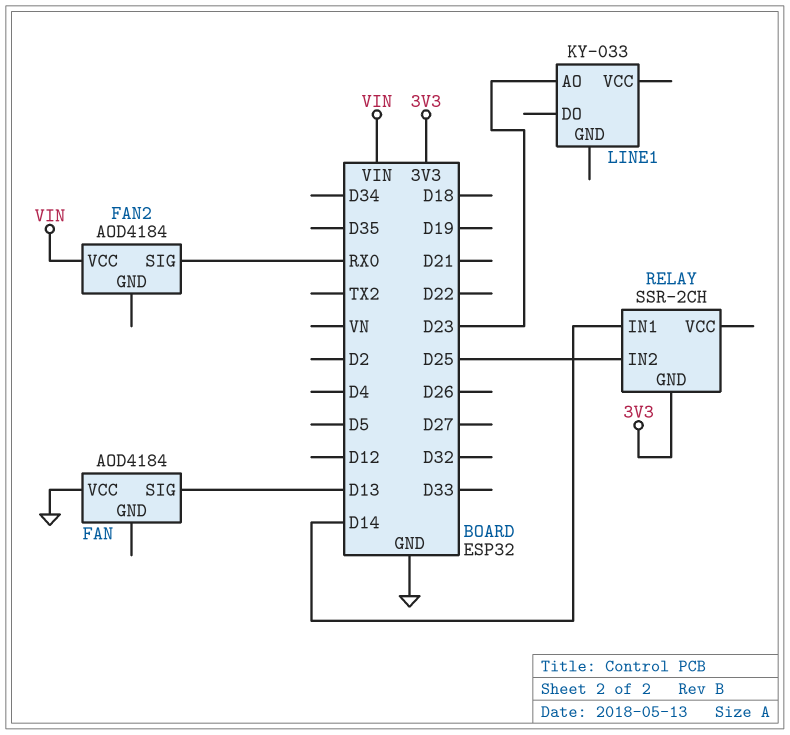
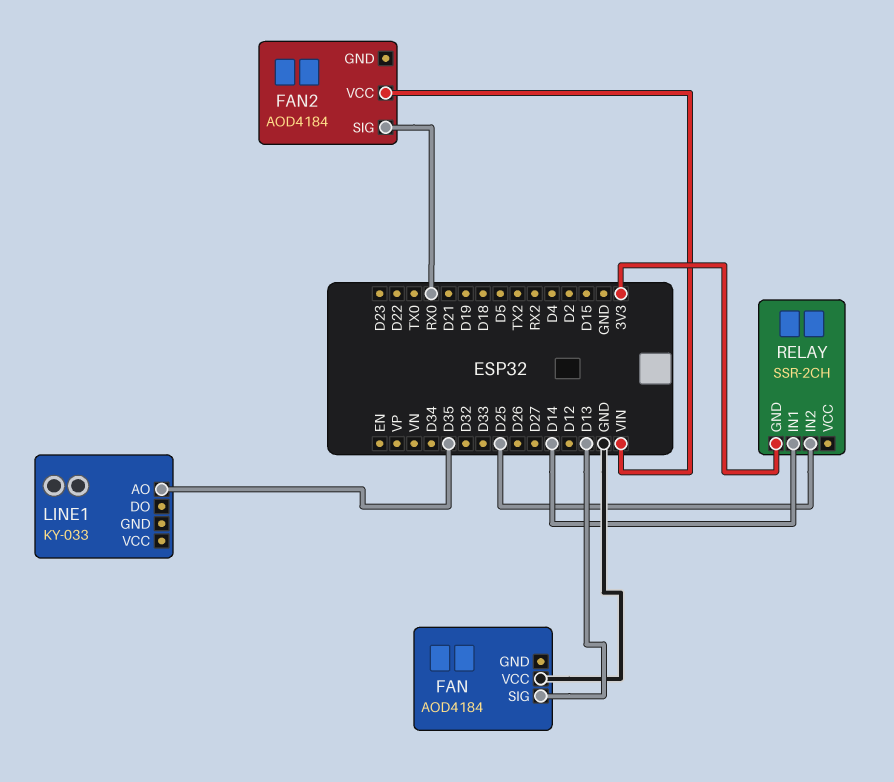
LINE1 pin AO: D23 -> D35

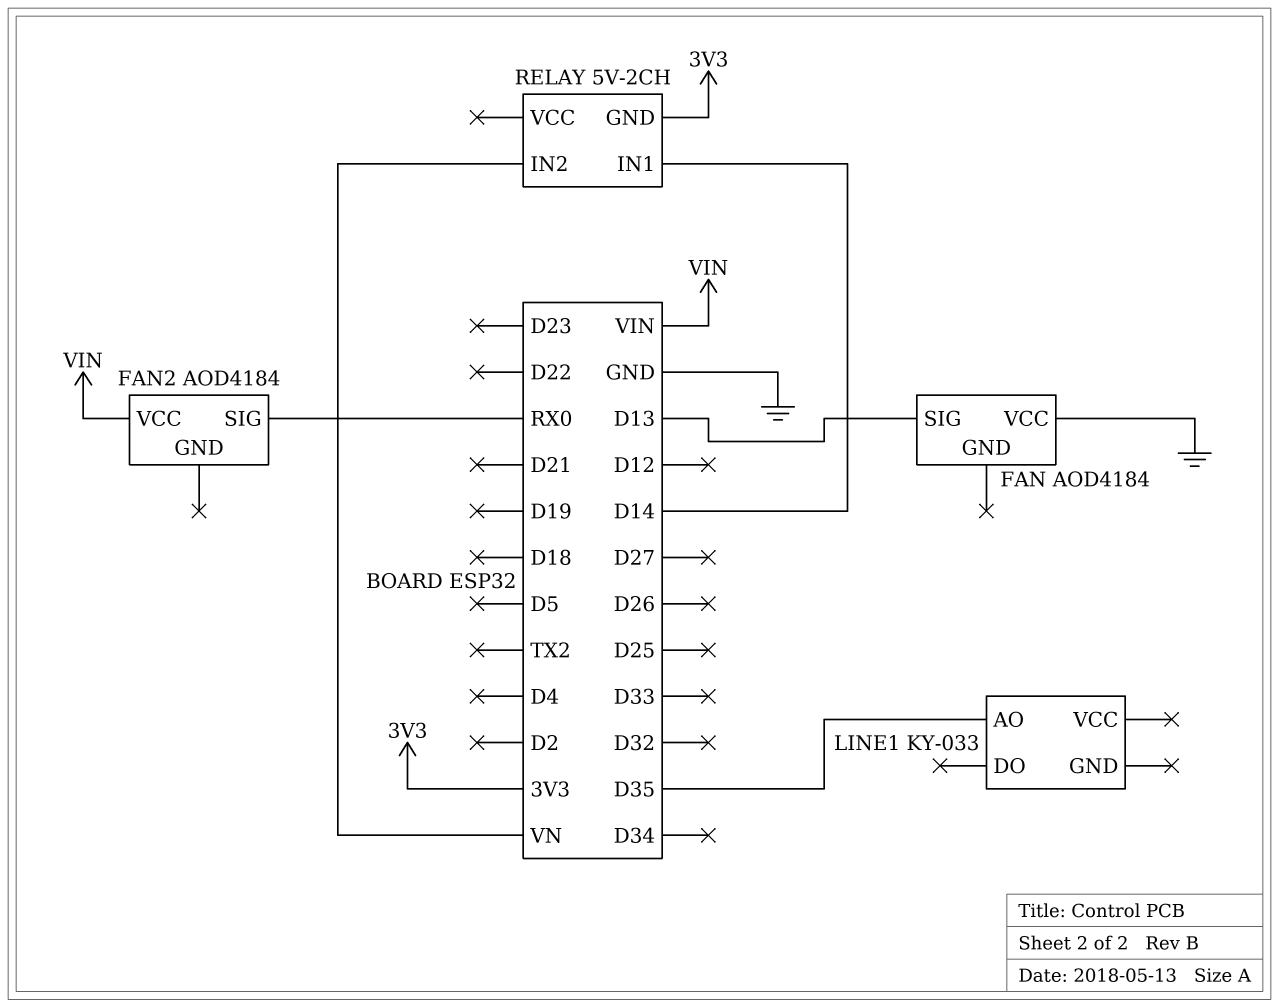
RELAY: SSR-2CH -> 5V-2CH
RELAY pin IN2: D25 -> VN

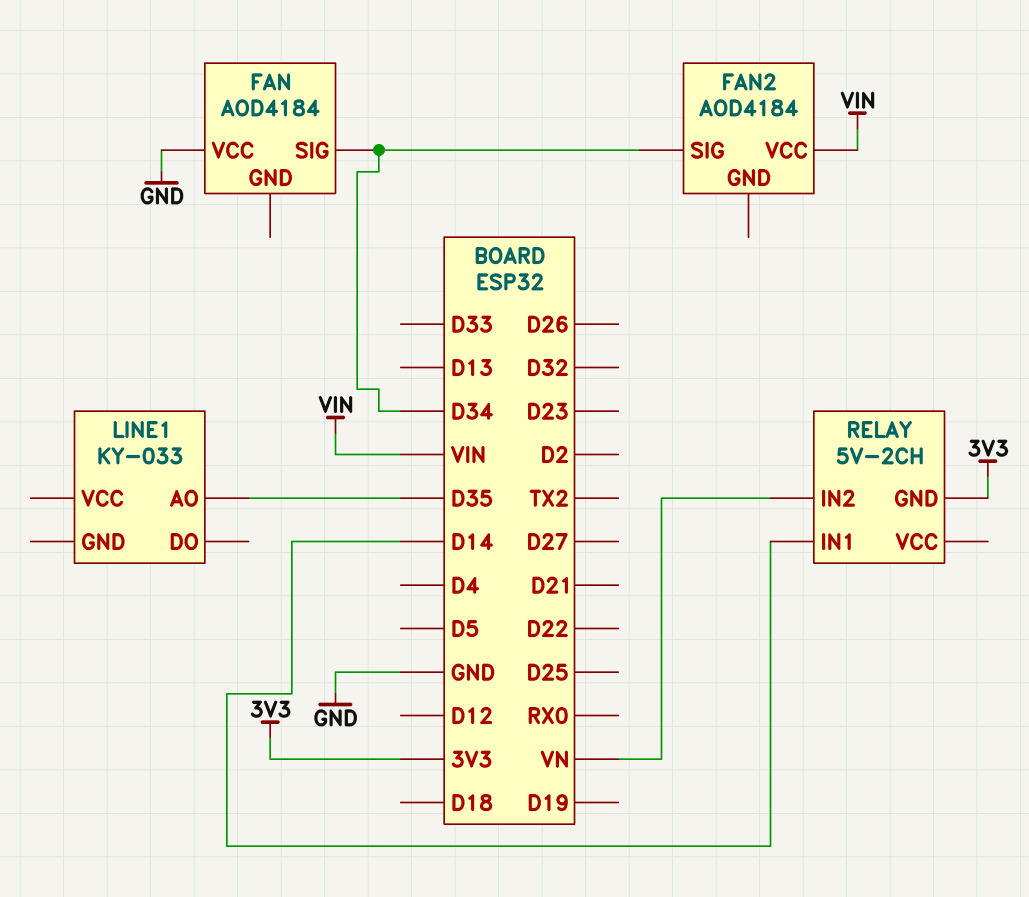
FAN pin SIG: D13 -> D34
FAN2 pin SIG: RX0 -> D34

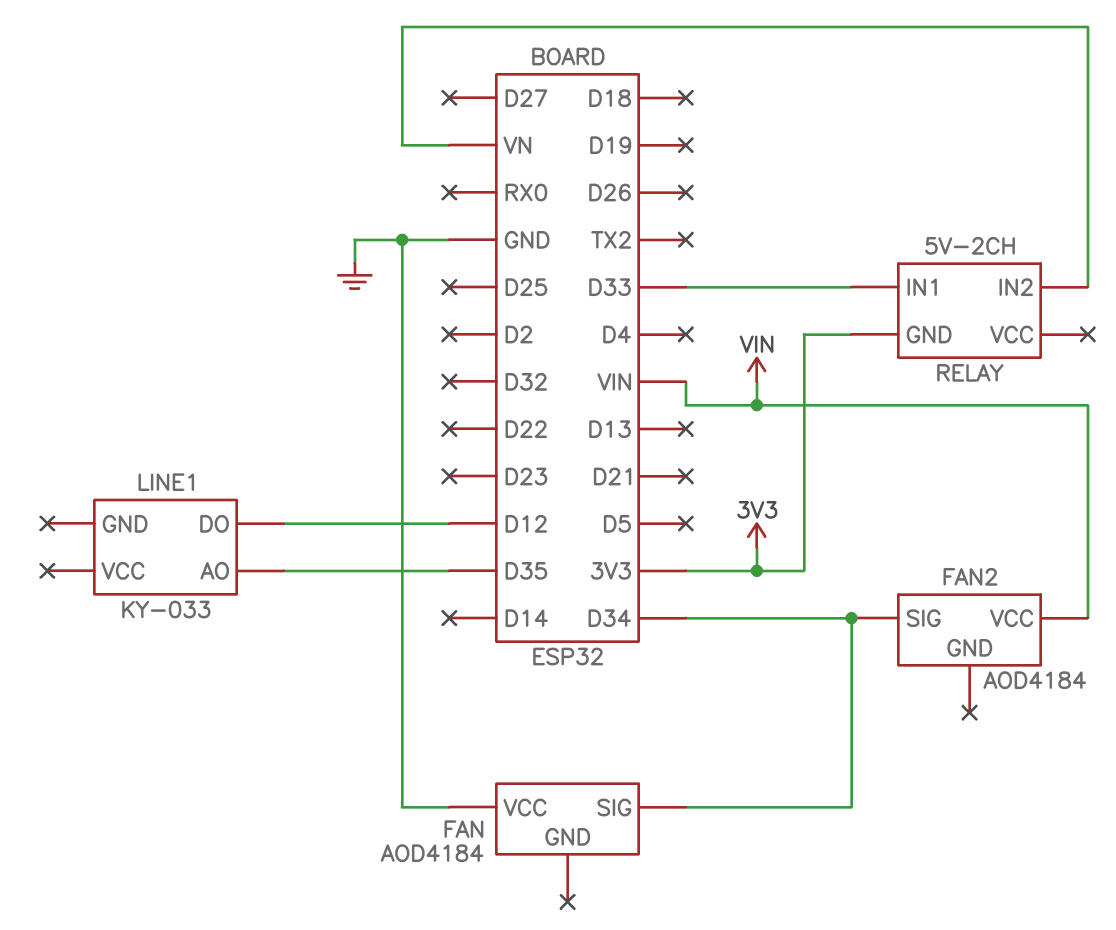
LINE1 pin DO: none -> D12
RELAY pin IN1: D14 -> D33

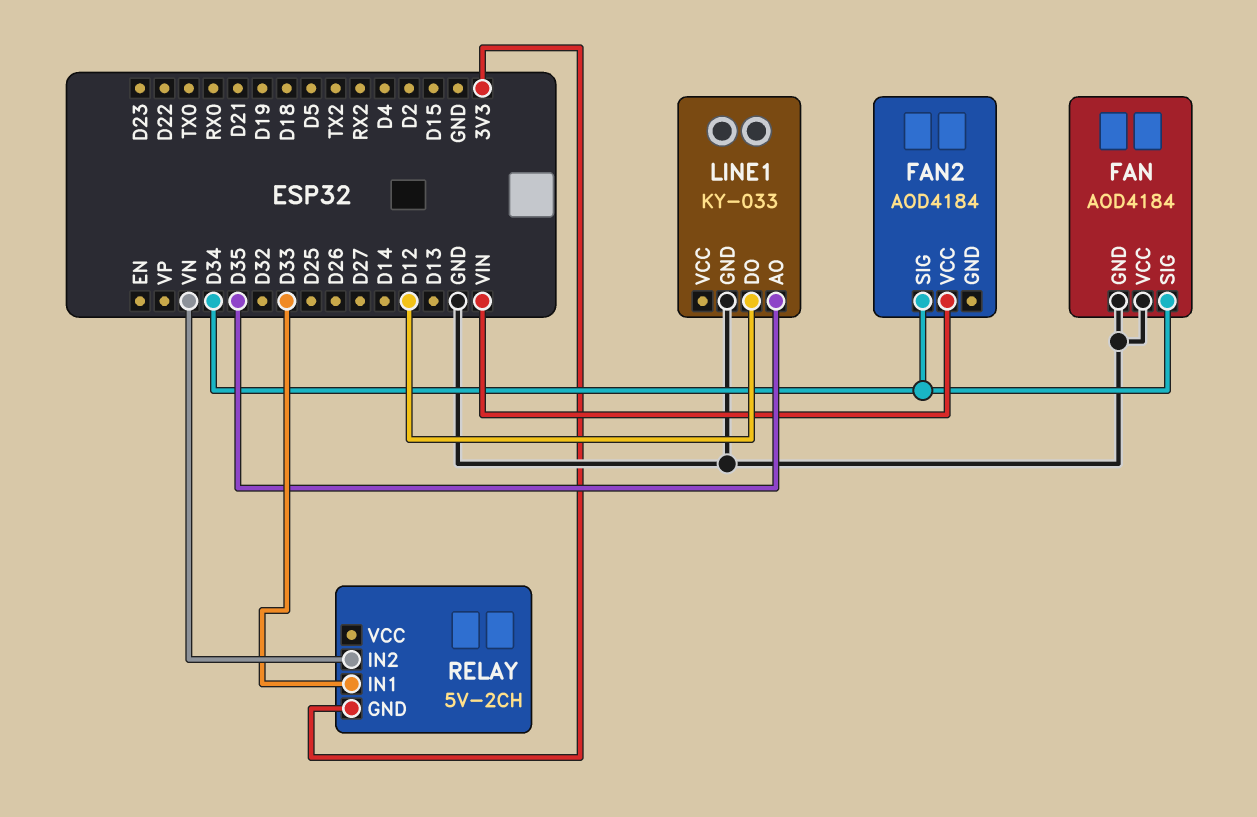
FAN pin GND: none -> GND
LINE1 pin GND: none -> GND

